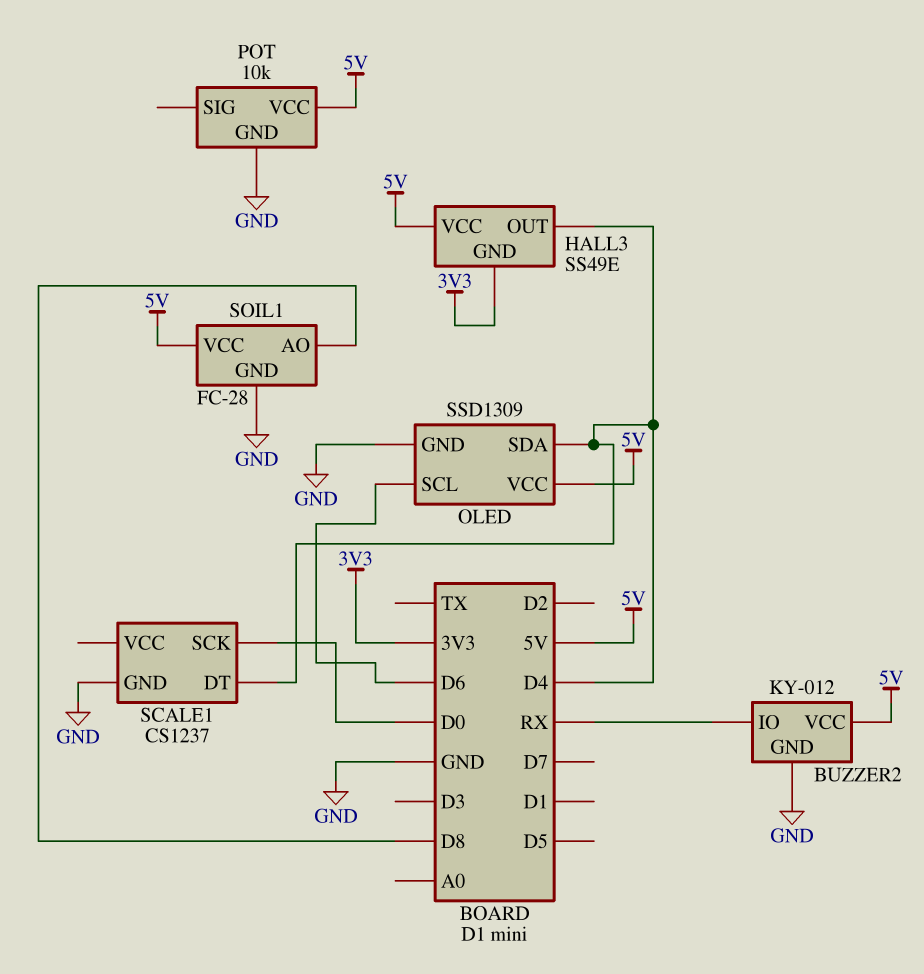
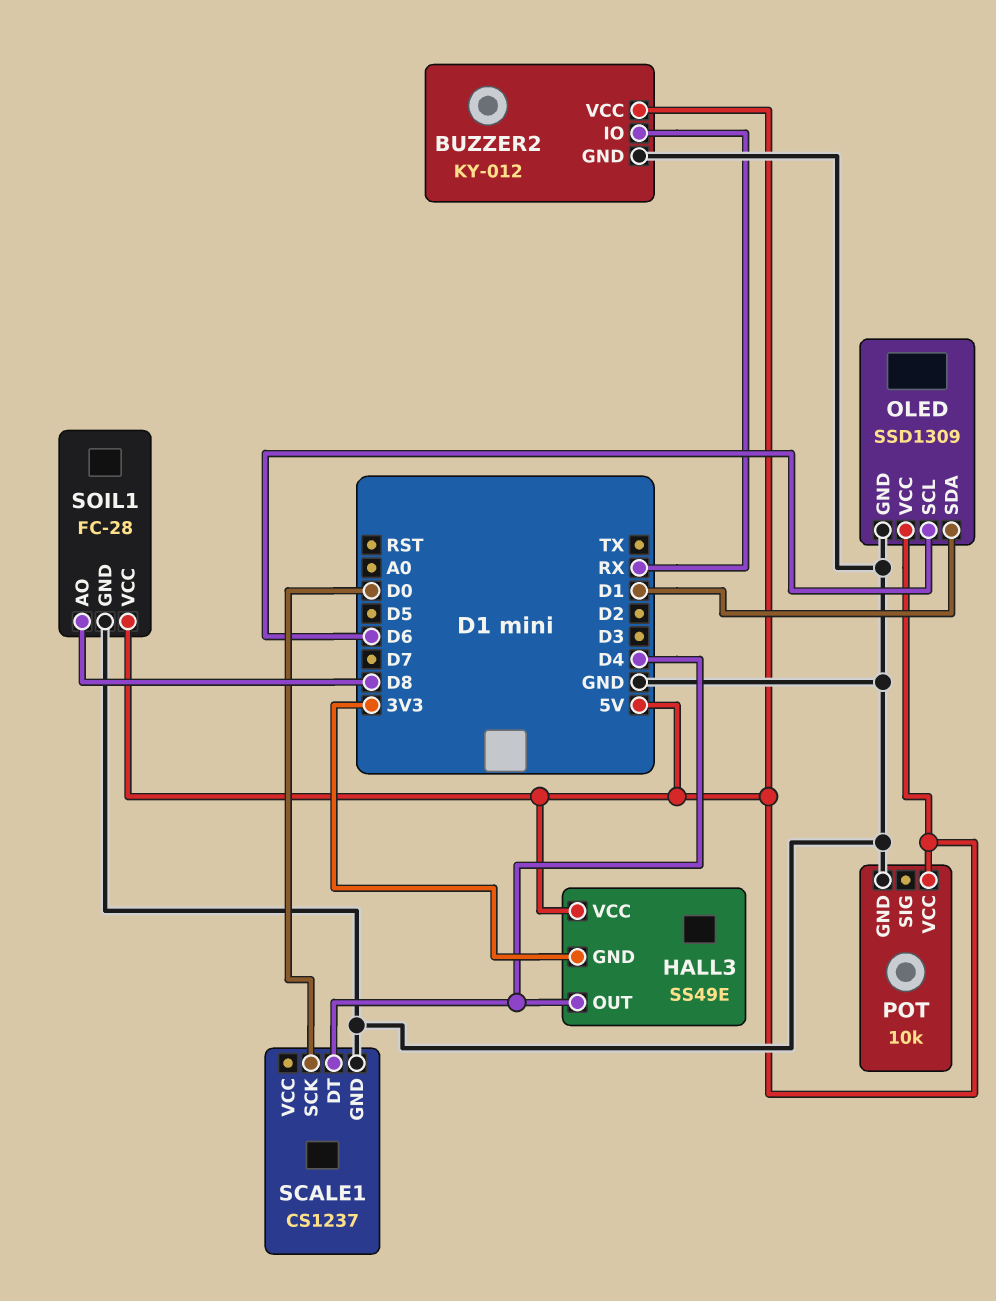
OLED pin SDA: D4 -> D1

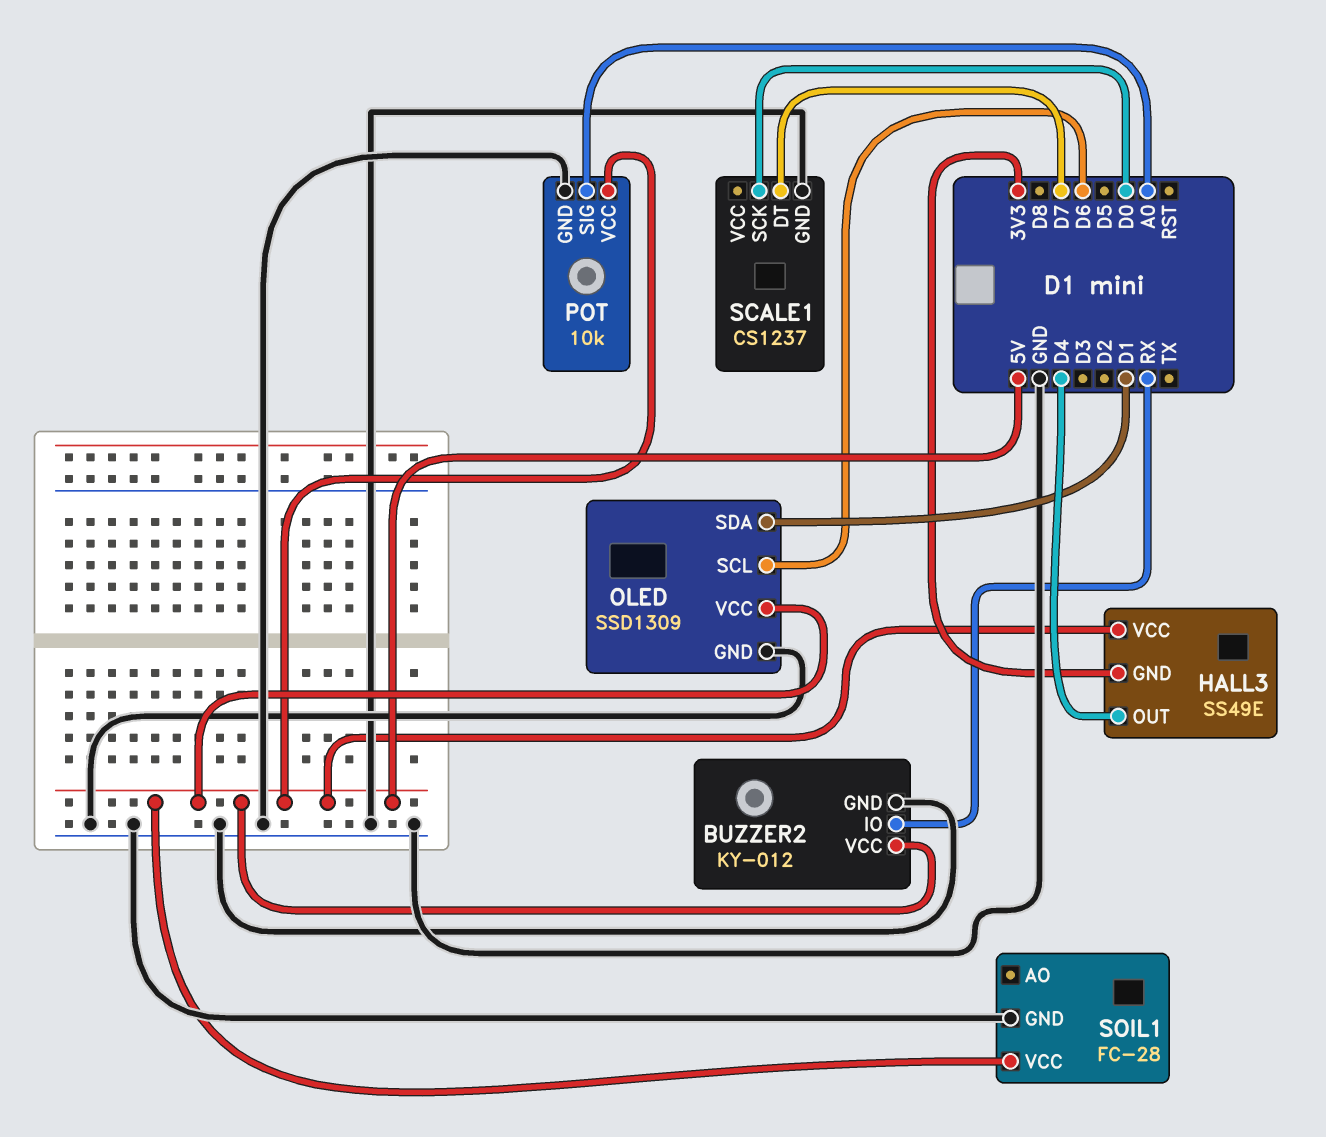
POT pin SIG: none -> A0
SCALE1 pin DT: D4 -> D7
SOIL1 pin AO: D8 -> none

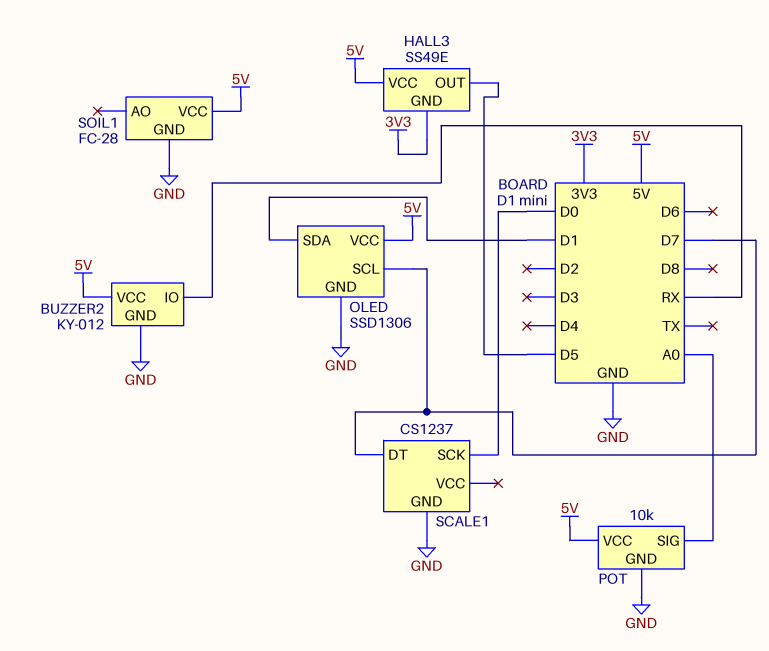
HALL3 pin OUT: D4 -> D5
OLED: SSD1309 -> SSD1306
OLED pin SCL: D6 -> D7

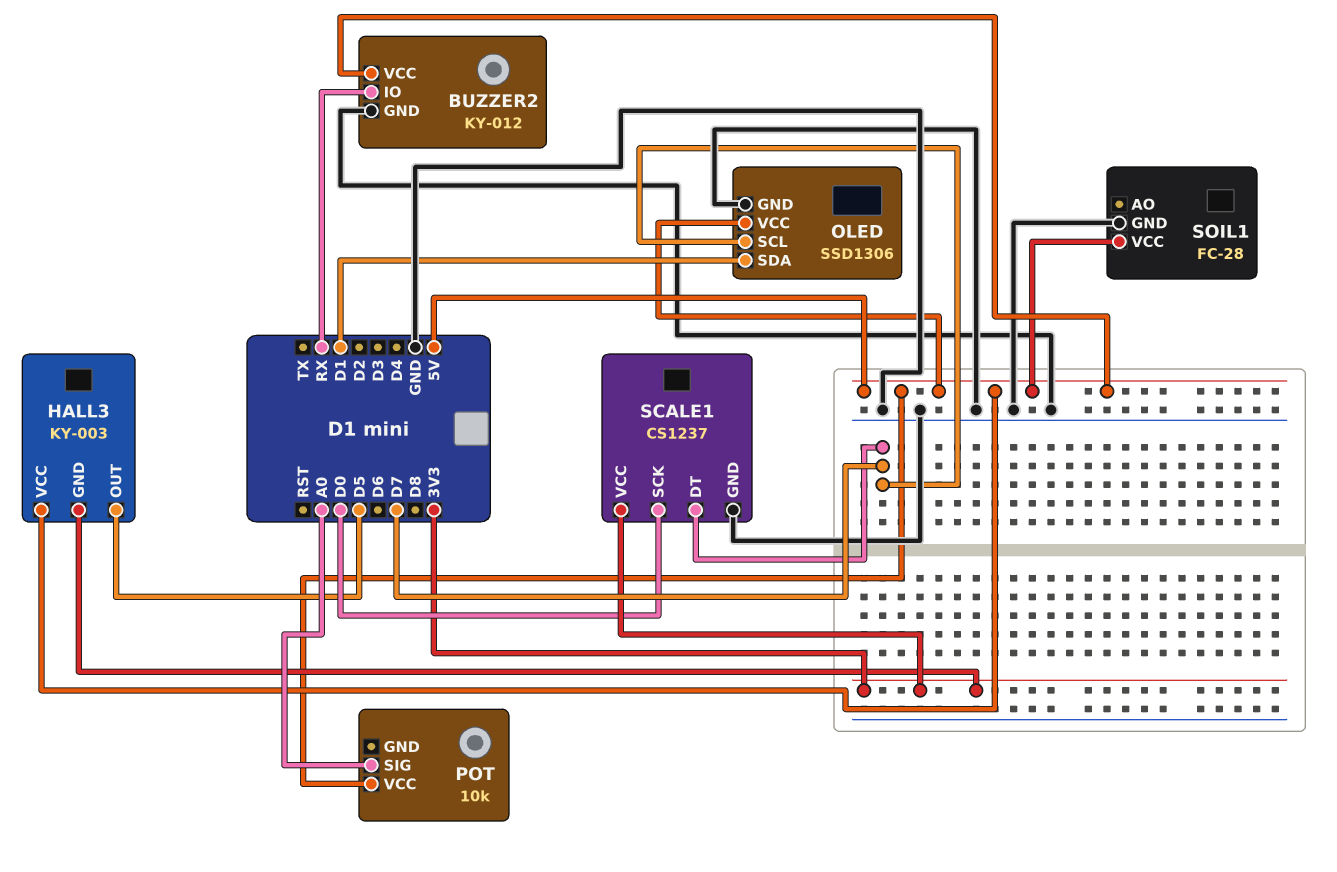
HALL3: SS49E -> KY-003
POT pin GND: GND -> none
SCALE1 pin VCC: none -> 3V3

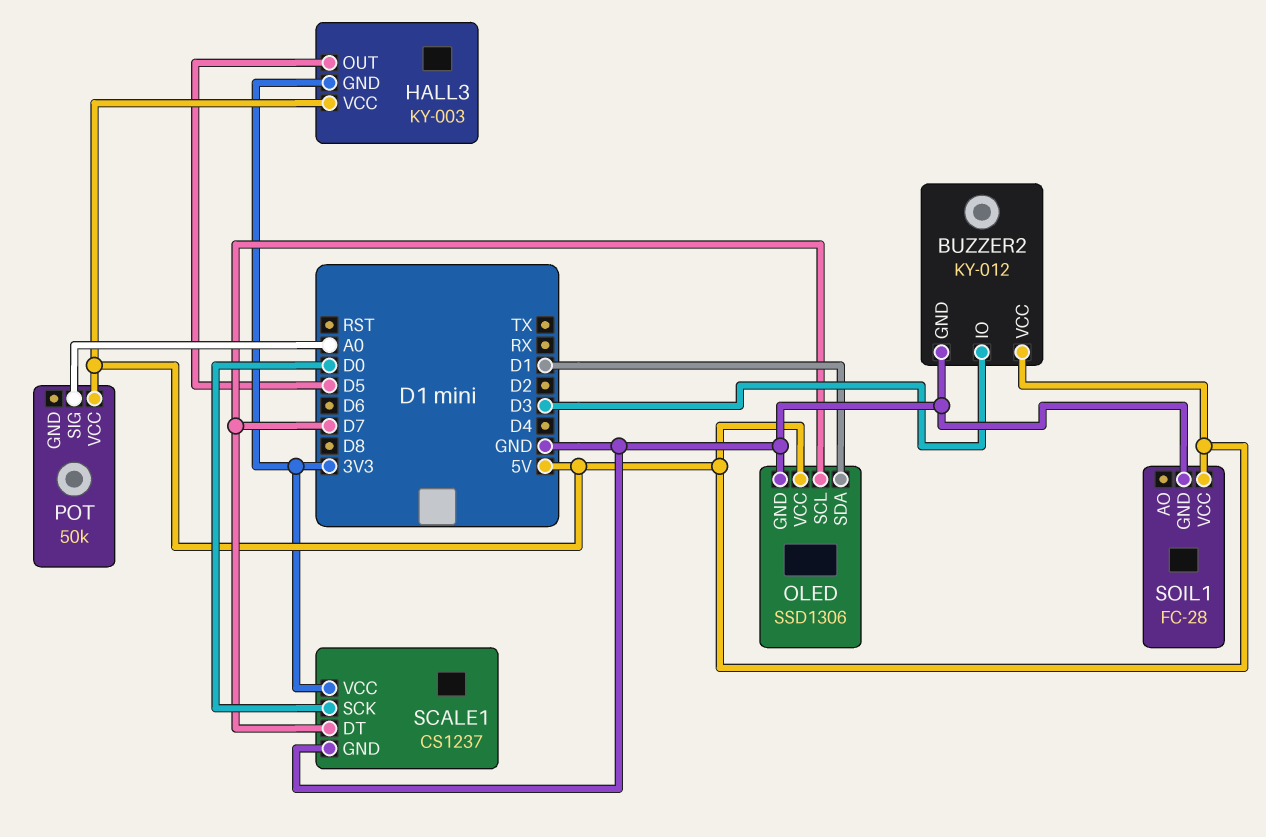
BUZZER2 pin IO: RX -> D3
POT: 10k -> 50k

